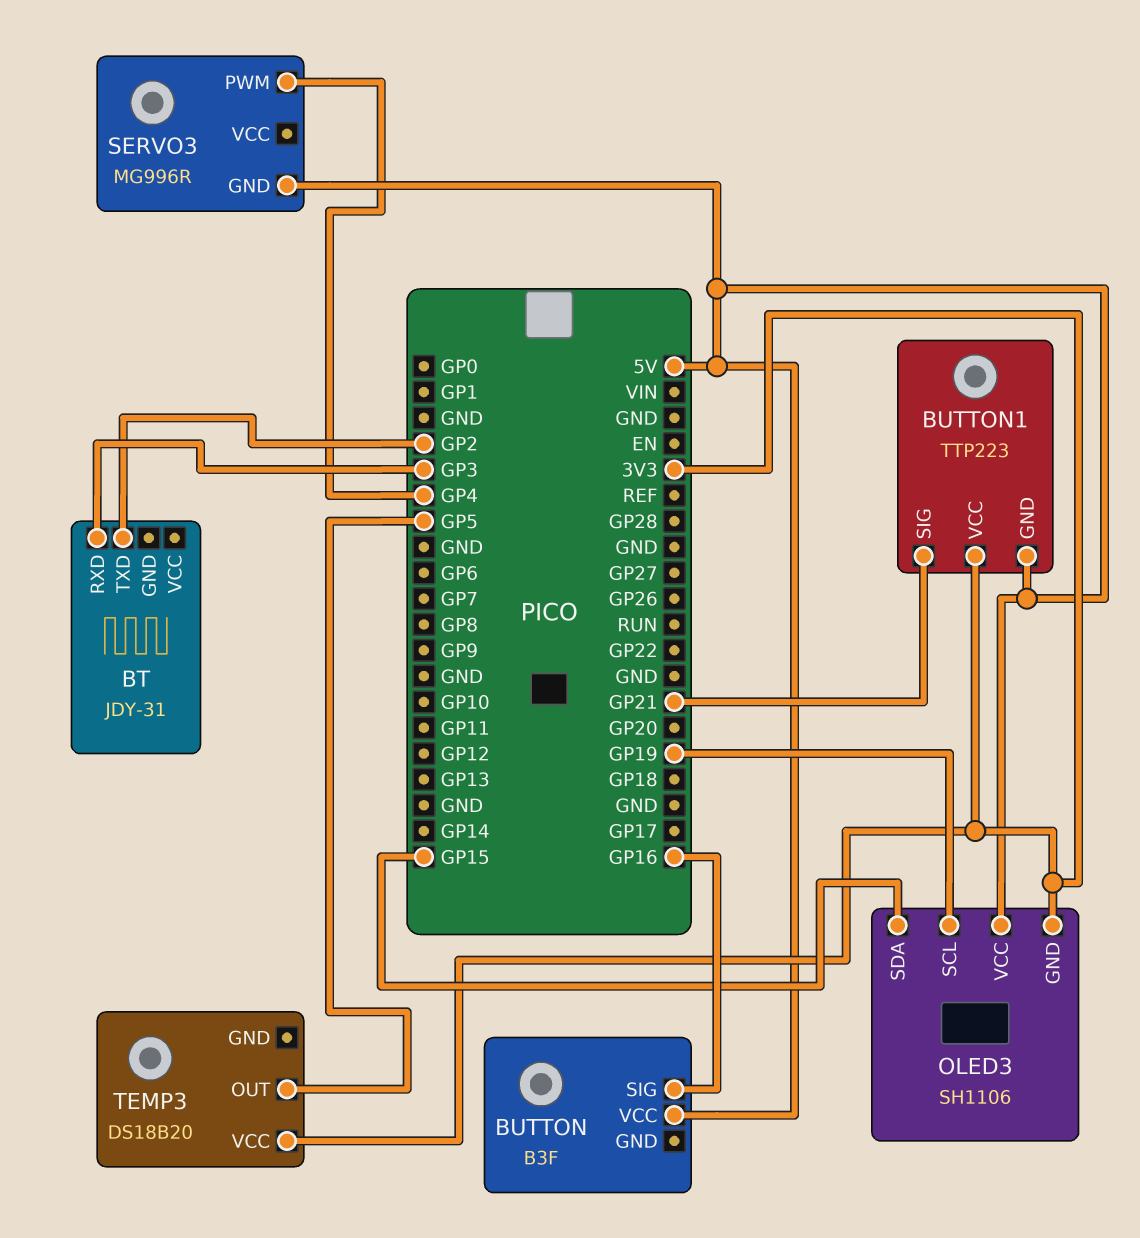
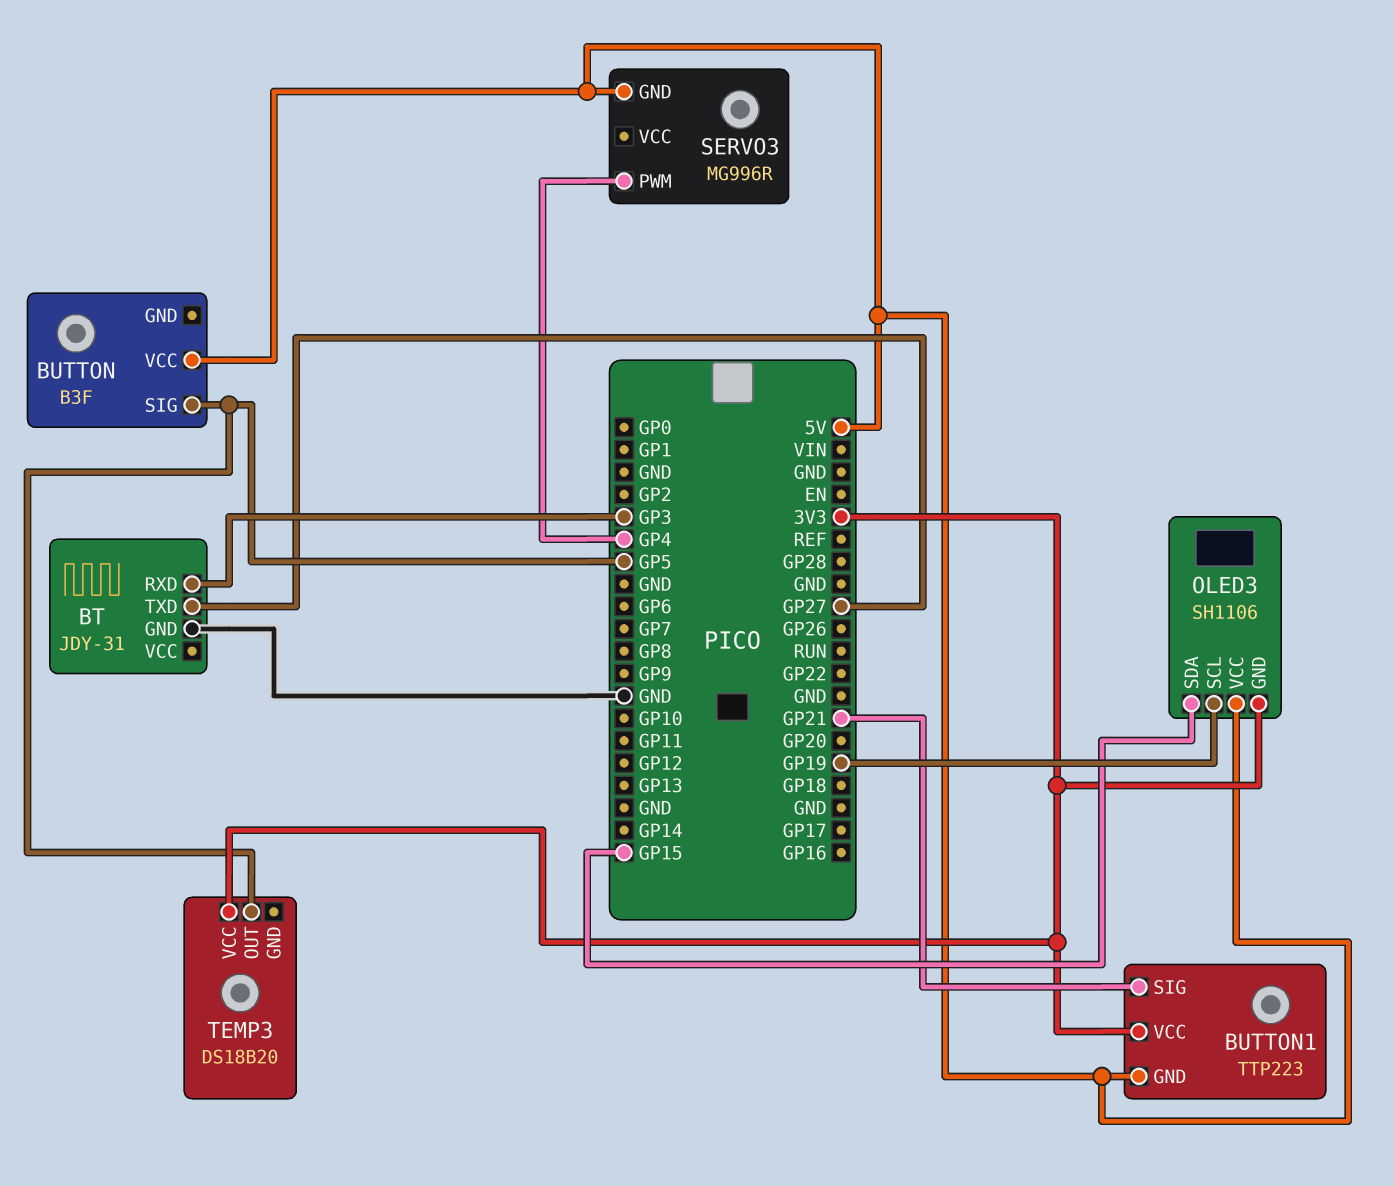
BT pin GND: none -> GND
BT pin TXD: GP2 -> GP27
BUTTON pin SIG: GP16 -> GP5

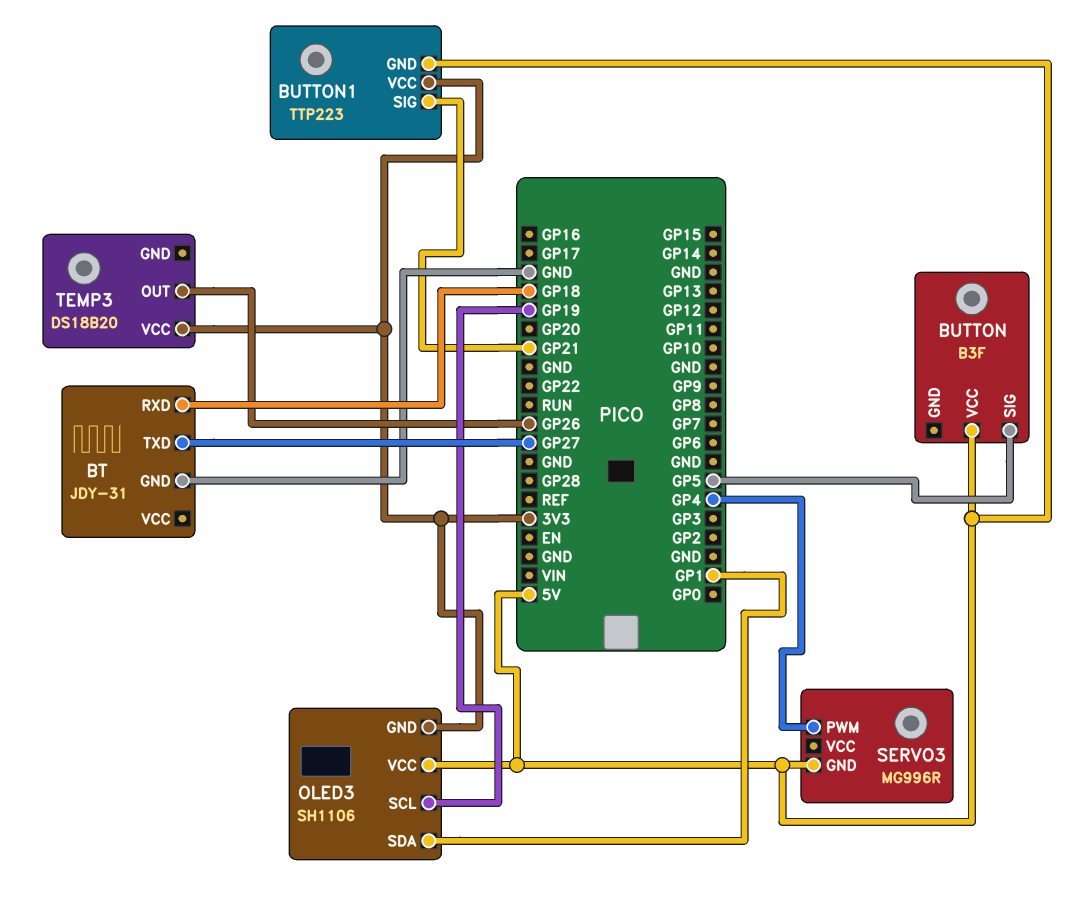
BT pin RXD: GP3 -> GP18
OLED3 pin SDA: GP15 -> GP1
TEMP3 pin OUT: GP5 -> GP26

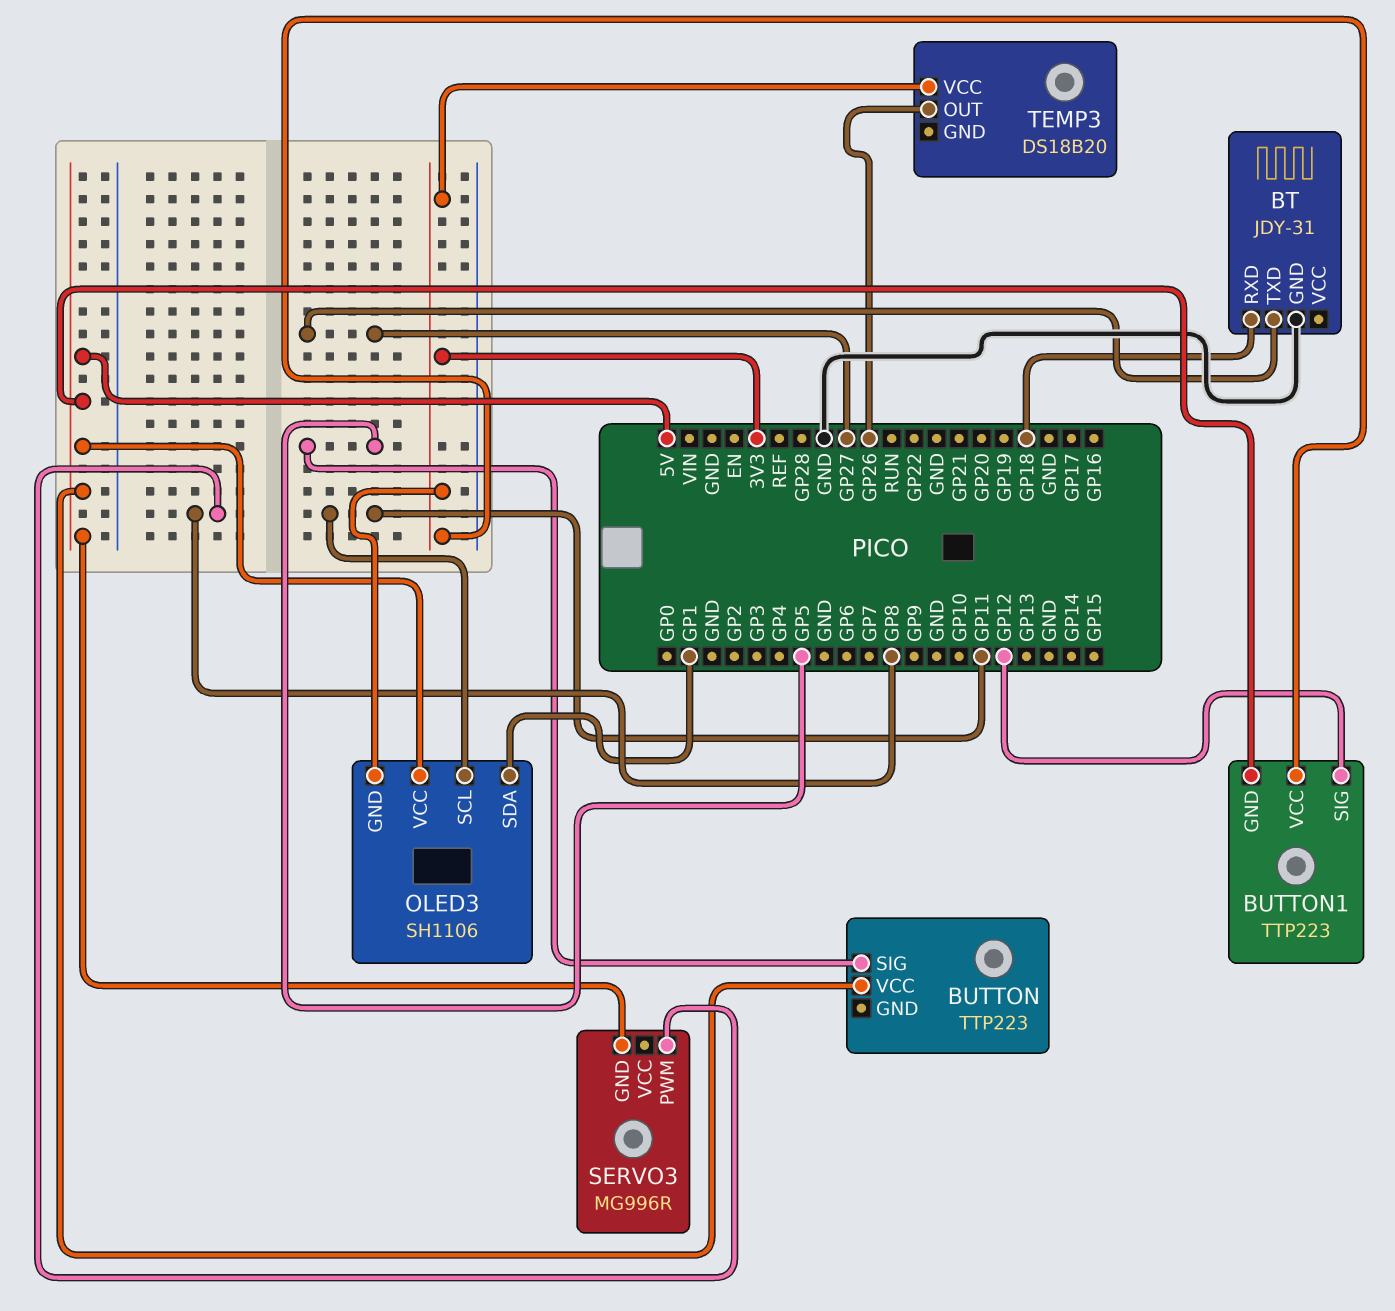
BUTTON: B3F -> TTP223
BUTTON1 pin SIG: GP21 -> GP12
OLED3 pin SCL: GP19 -> GP11
SERVO3 pin PWM: GP4 -> GP8

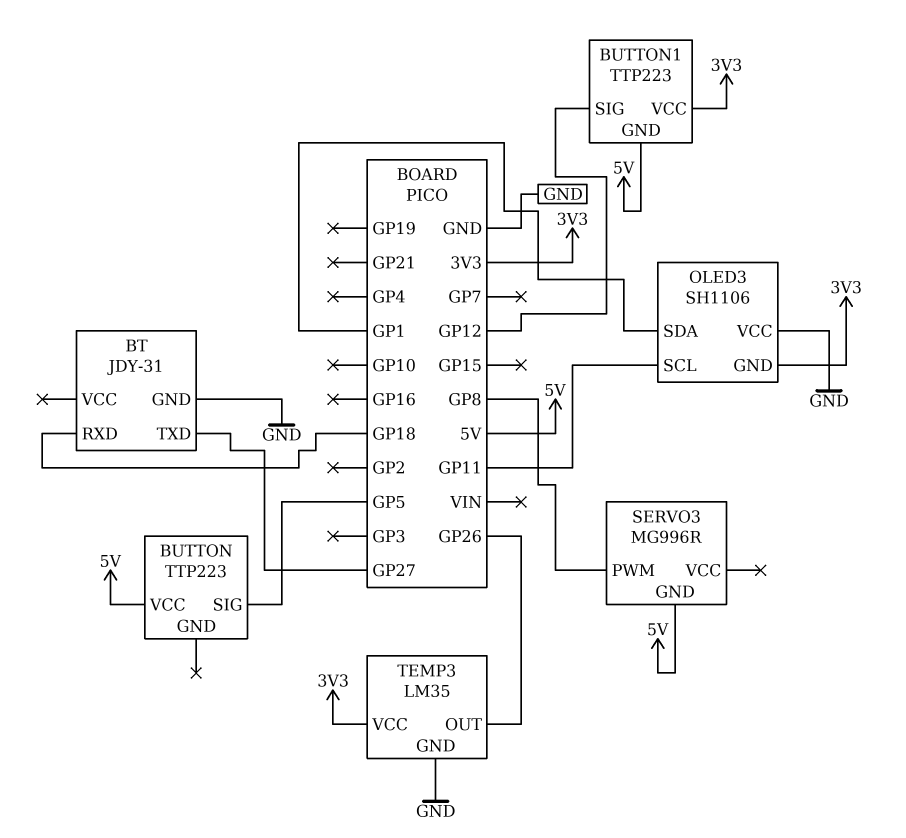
OLED3 pin VCC: 5V -> GND
TEMP3: DS18B20 -> LM35
TEMP3 pin GND: none -> GND

